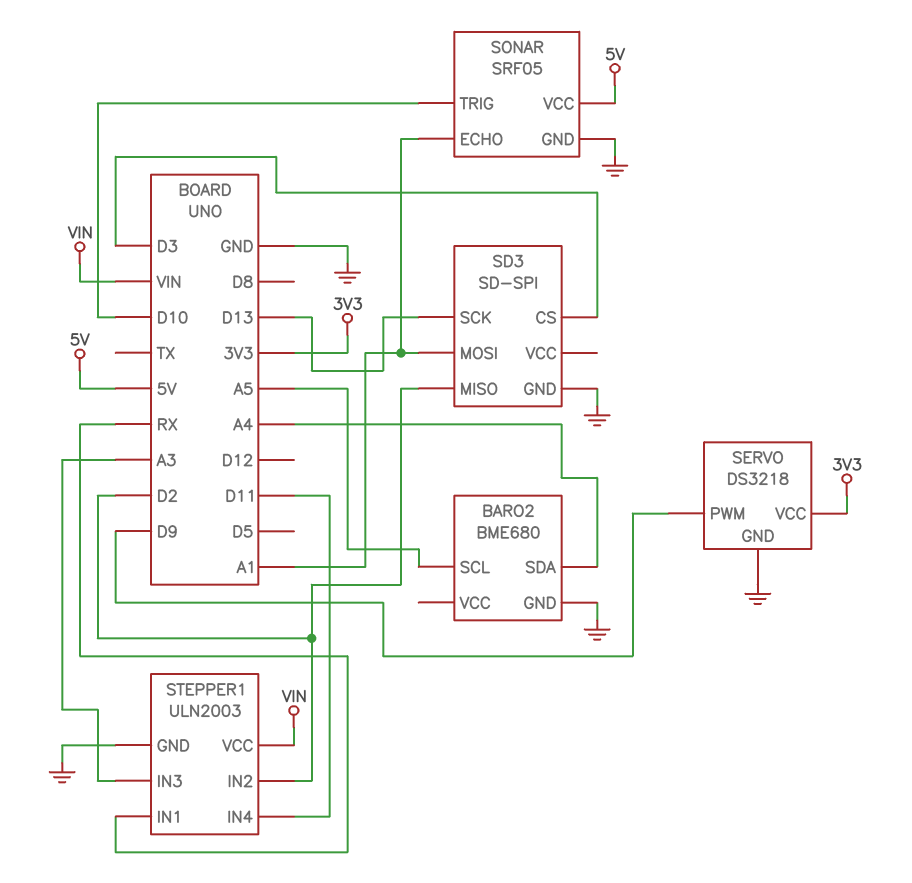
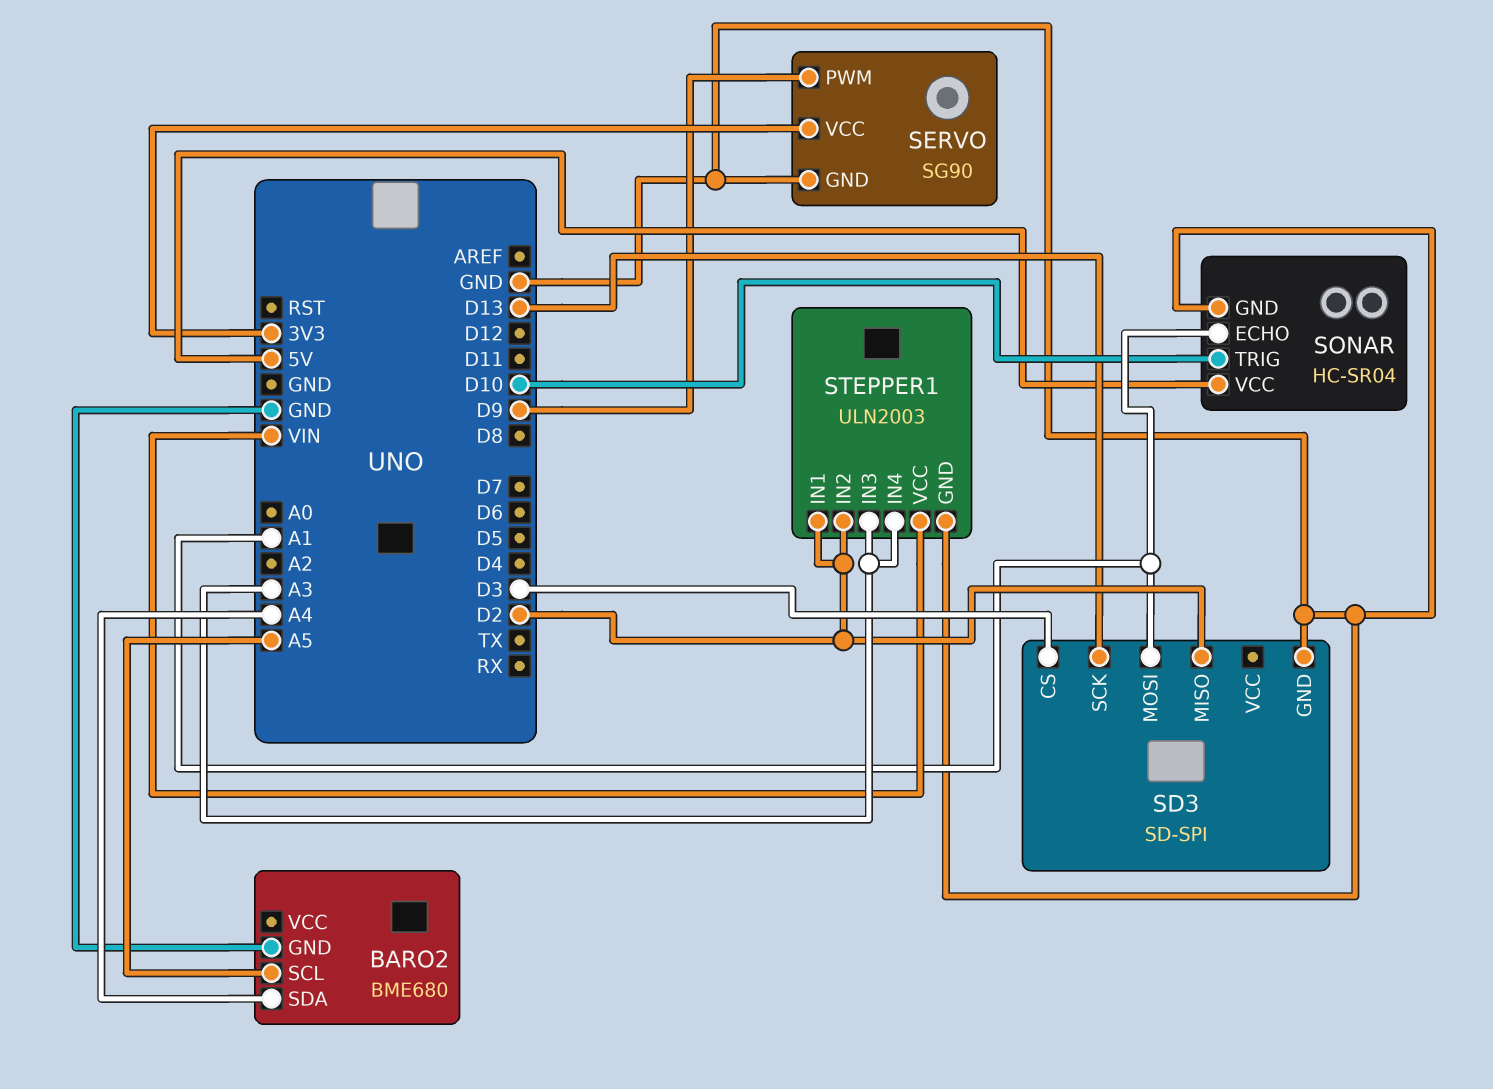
SERVO: DS3218 -> SG90
SONAR: SRF05 -> HC-SR04
STEPPER1 pin IN1: RX -> D2
STEPPER1 pin IN4: D11 -> A3

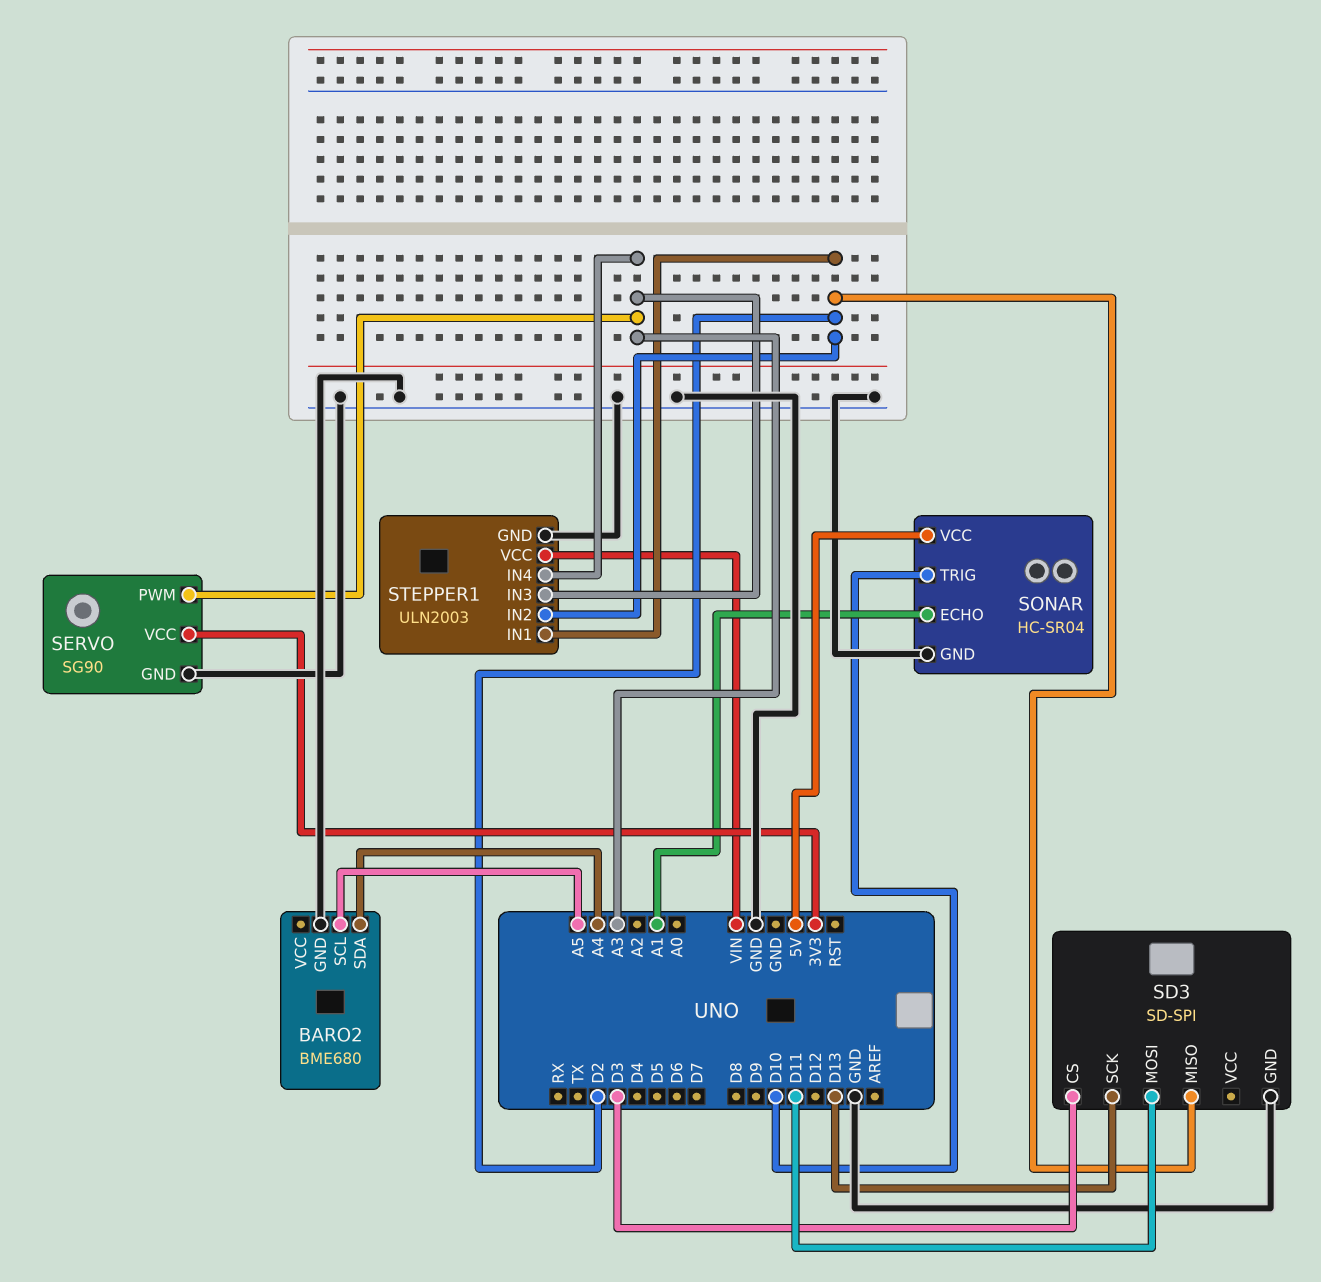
SD3 pin MOSI: A1 -> D11
SERVO pin PWM: D9 -> A3

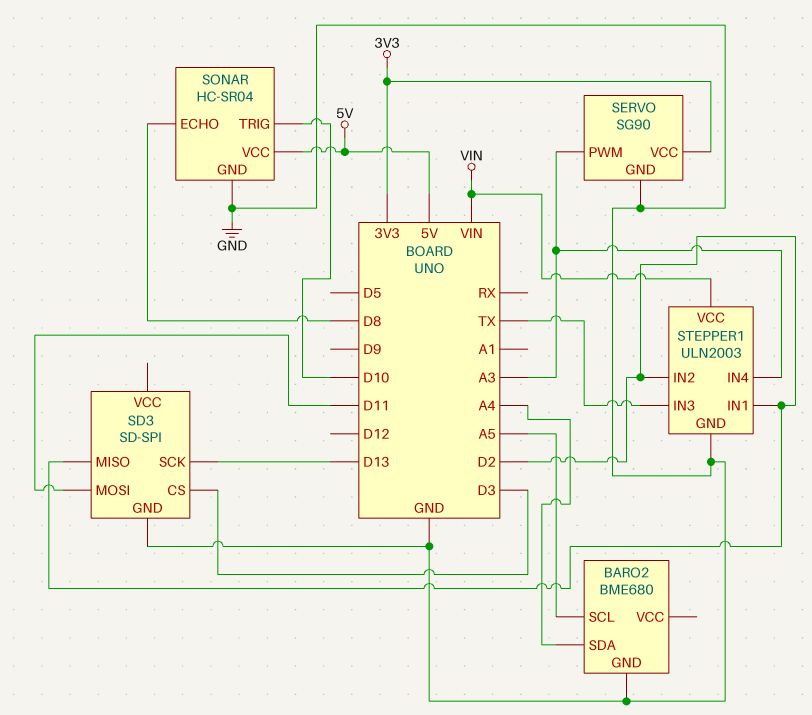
SONAR pin ECHO: A1 -> D8
STEPPER1 pin IN3: A3 -> TX

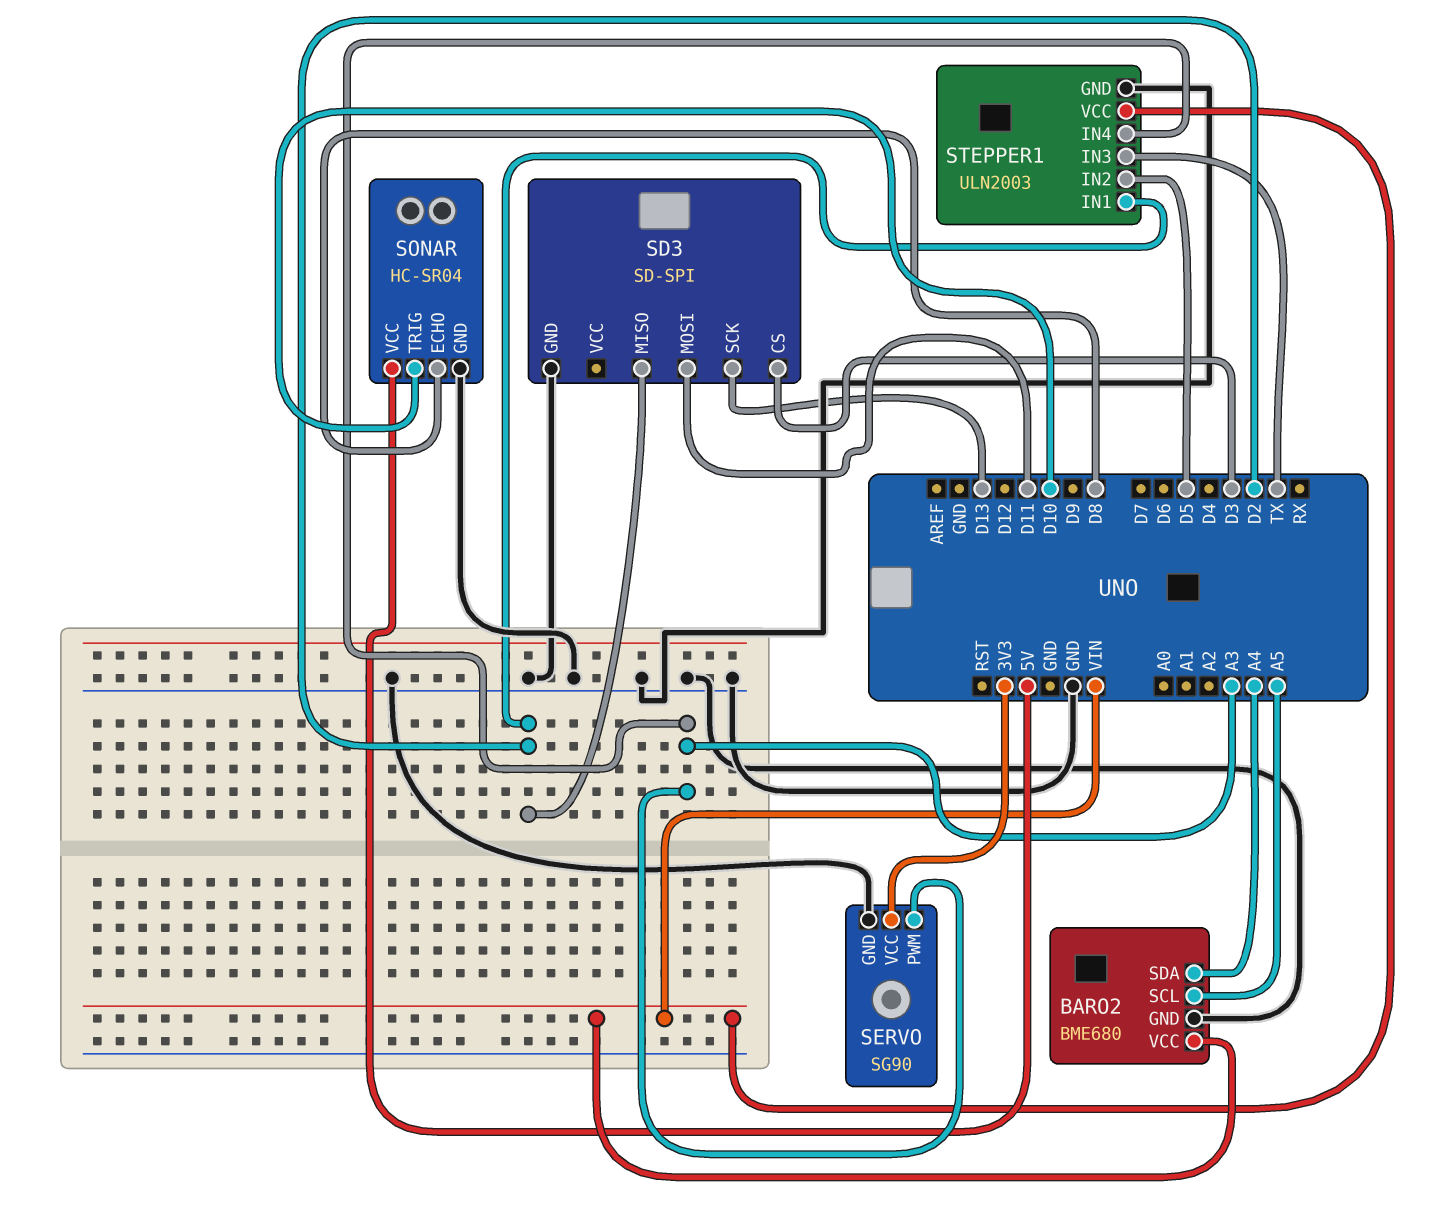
BARO2 pin VCC: none -> VIN
STEPPER1 pin IN2: D2 -> D5

